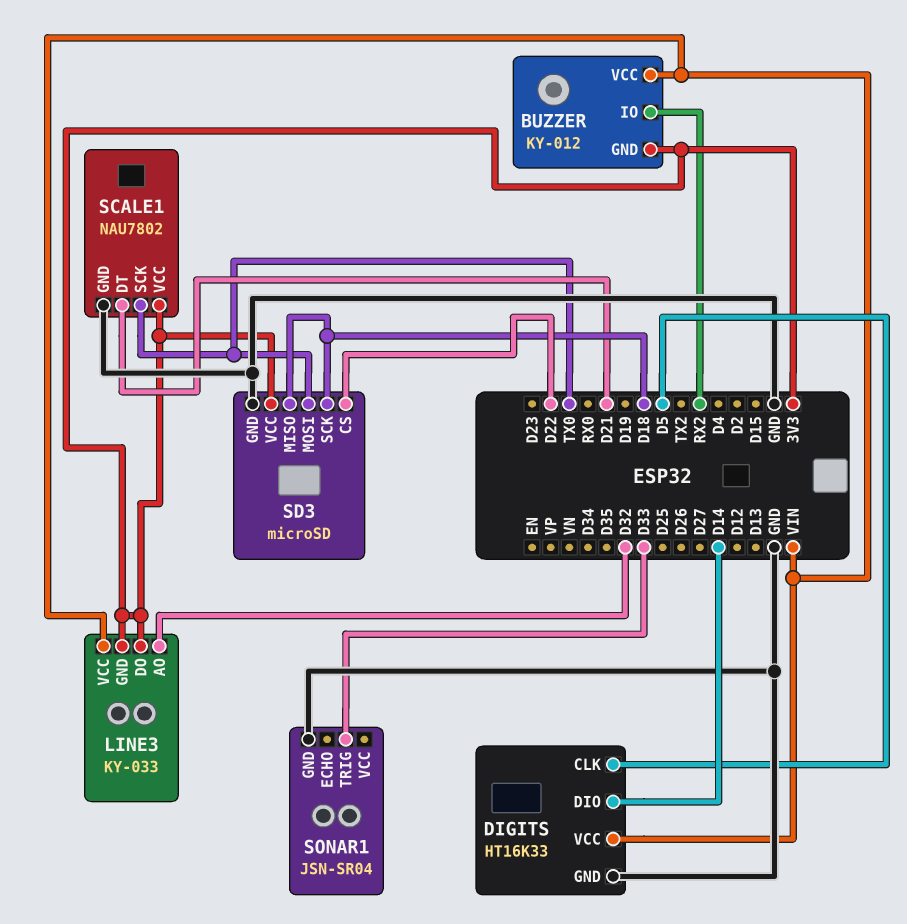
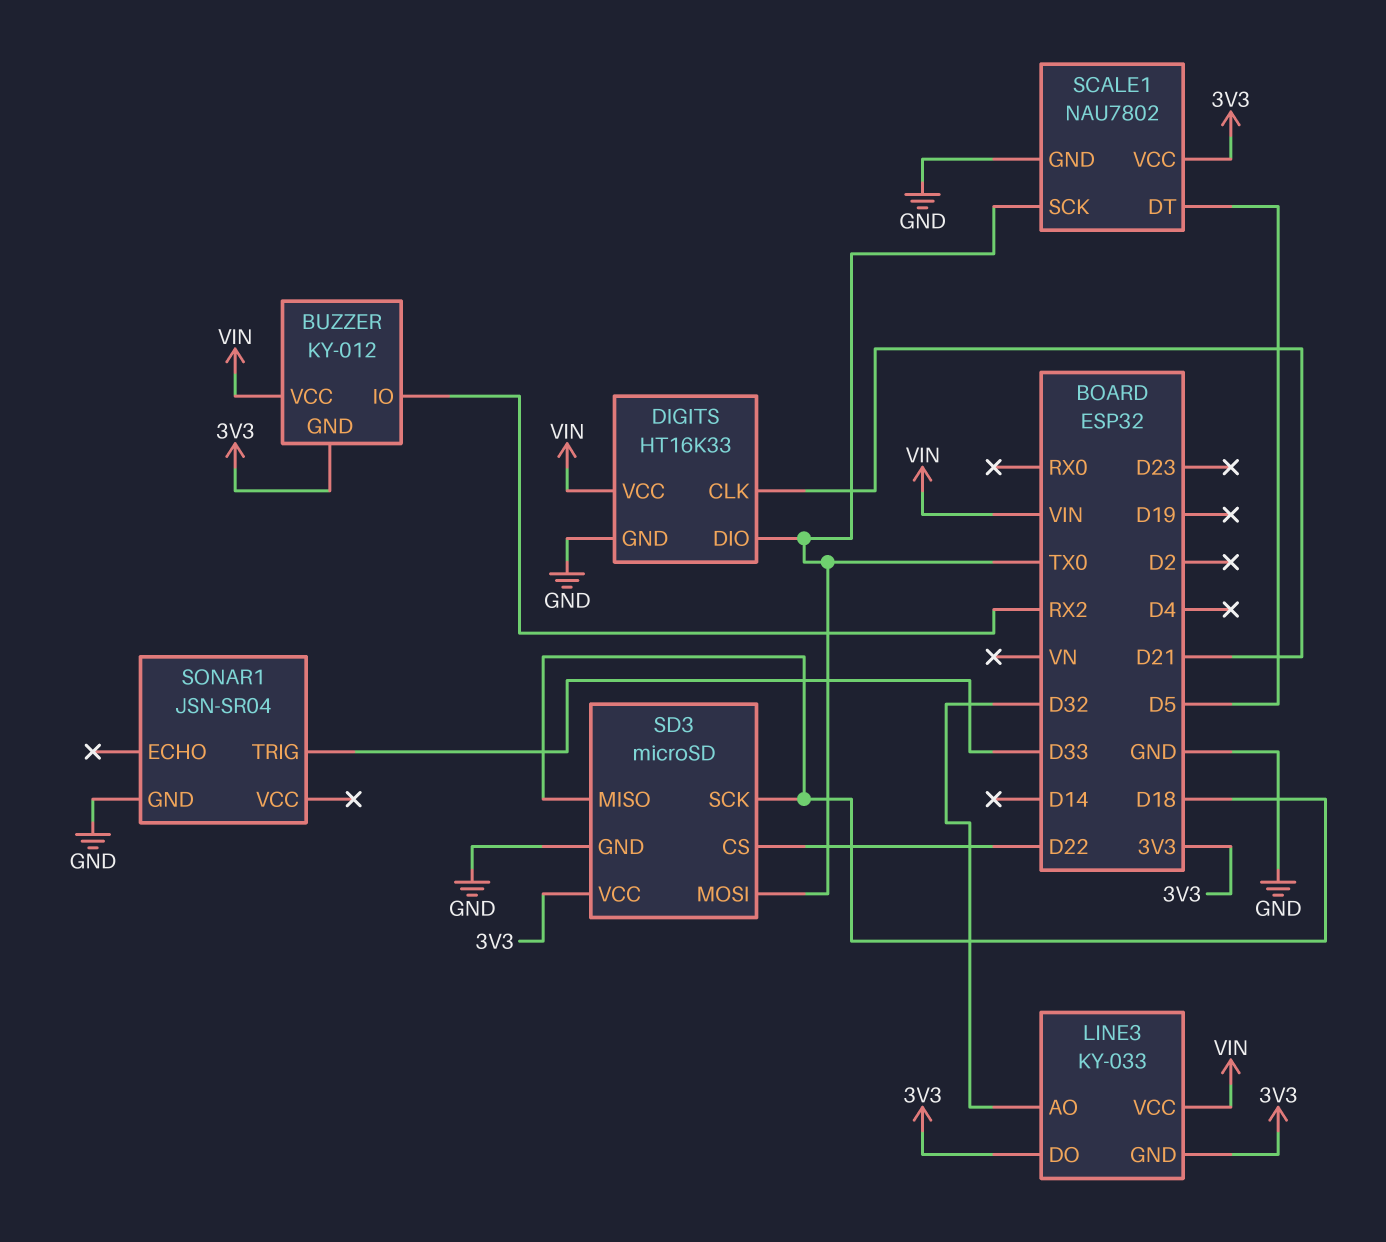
DIGITS pin CLK: D5 -> D21
DIGITS pin DIO: D14 -> TX0
SCALE1 pin DT: D21 -> D5

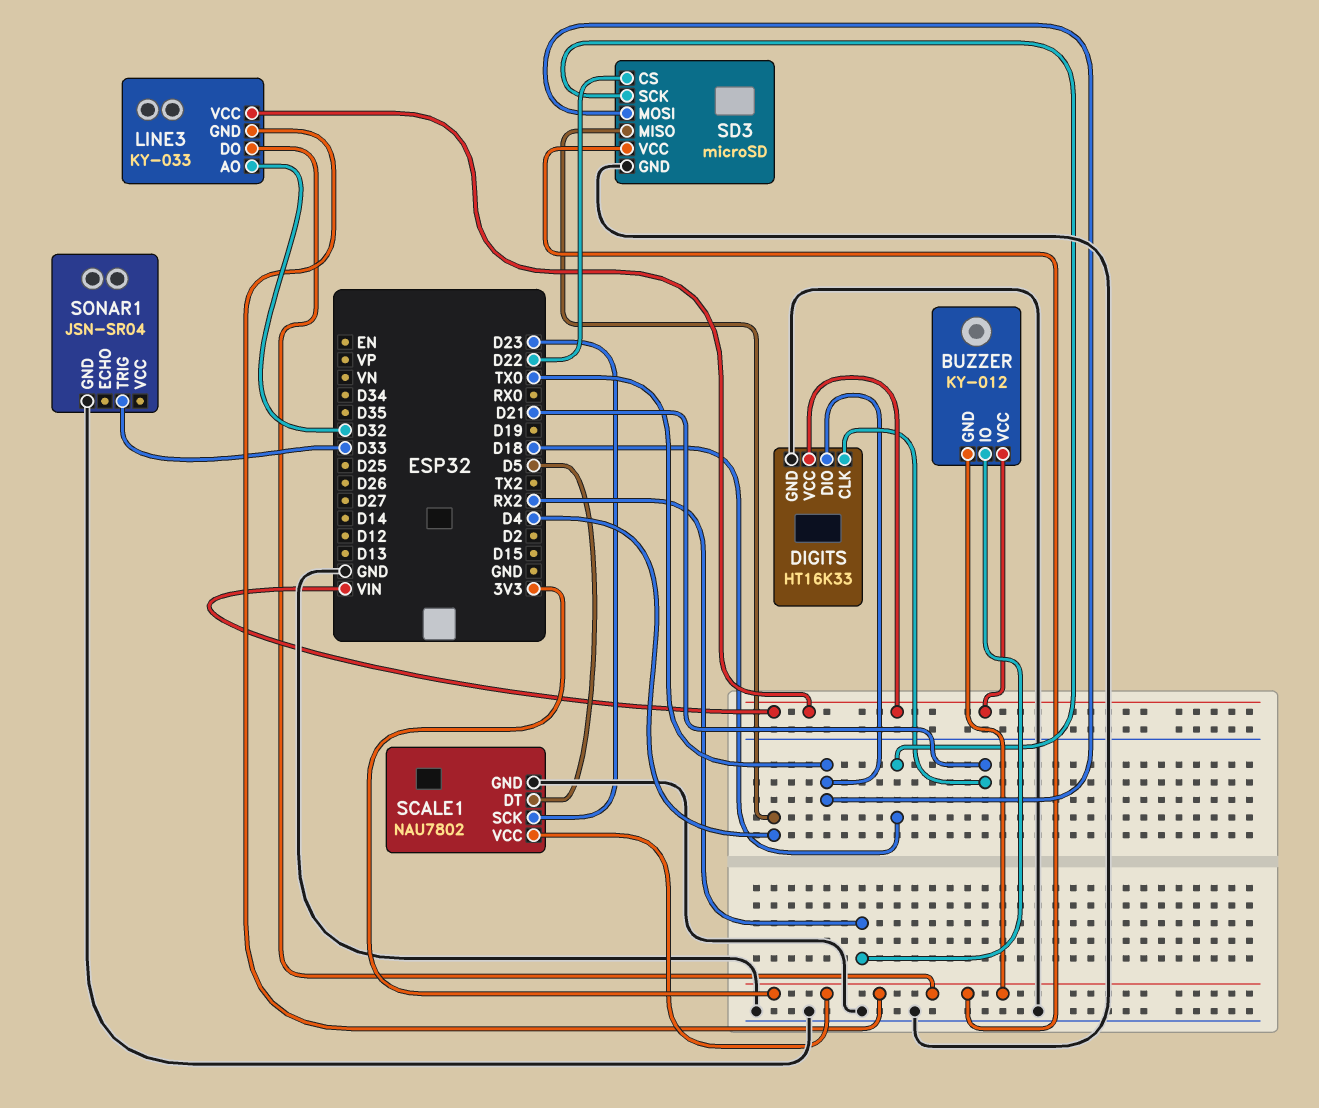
SCALE1 pin SCK: TX0 -> D23
SD3 pin MISO: D18 -> D4

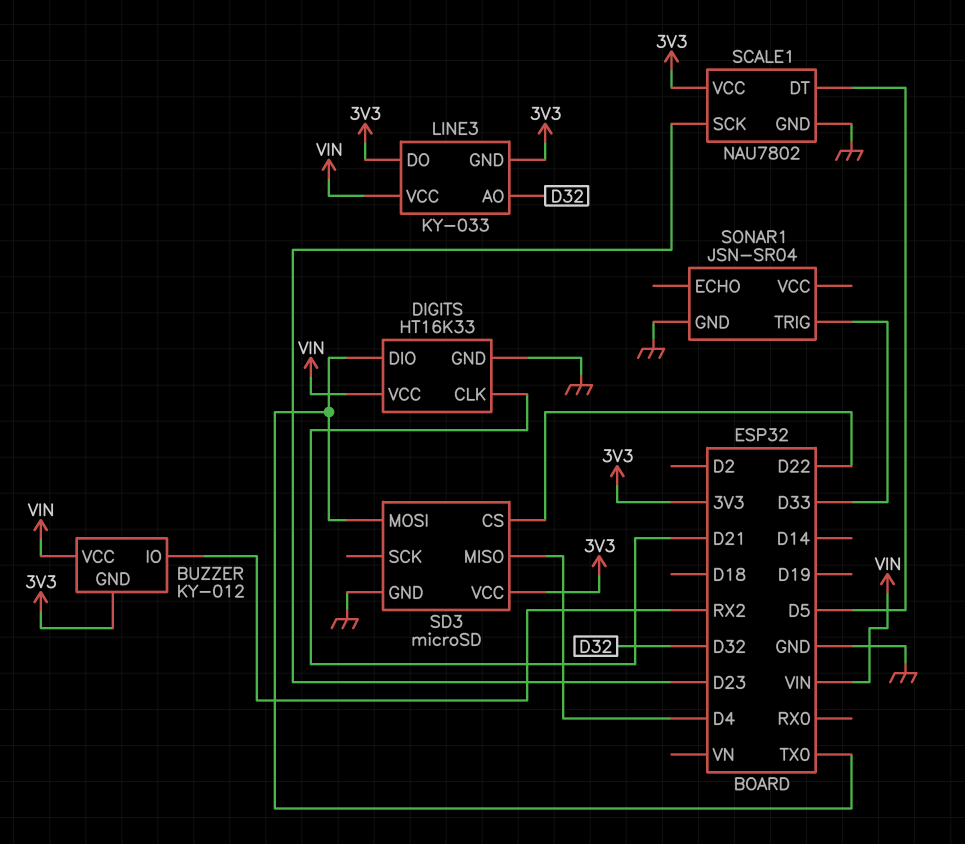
SD3 pin SCK: D18 -> none

